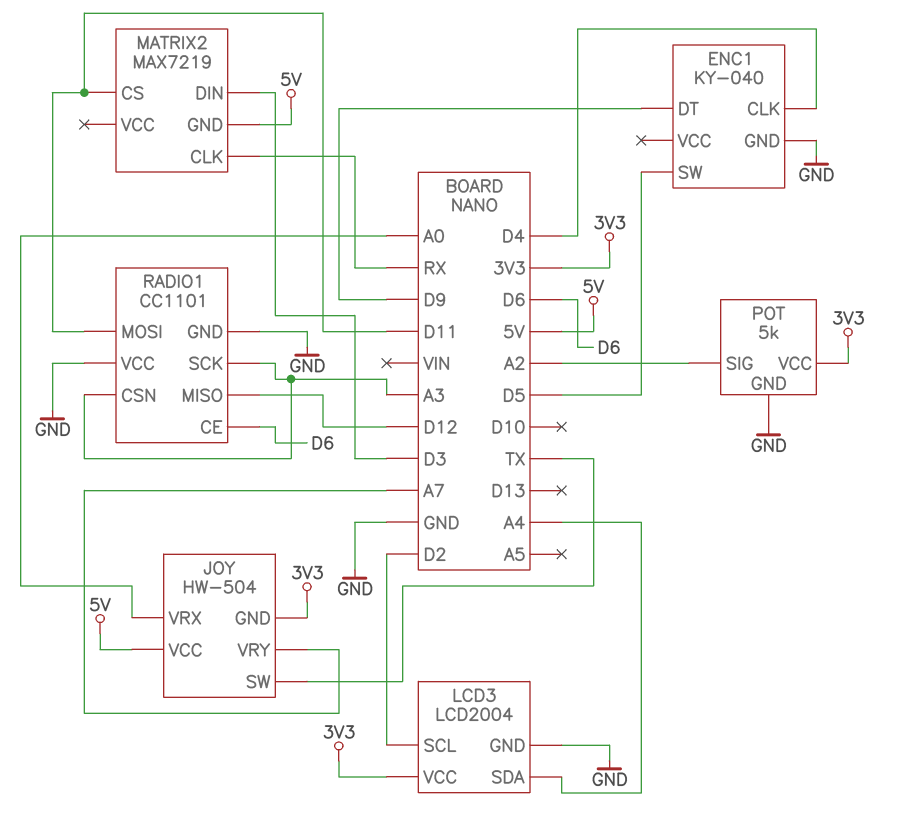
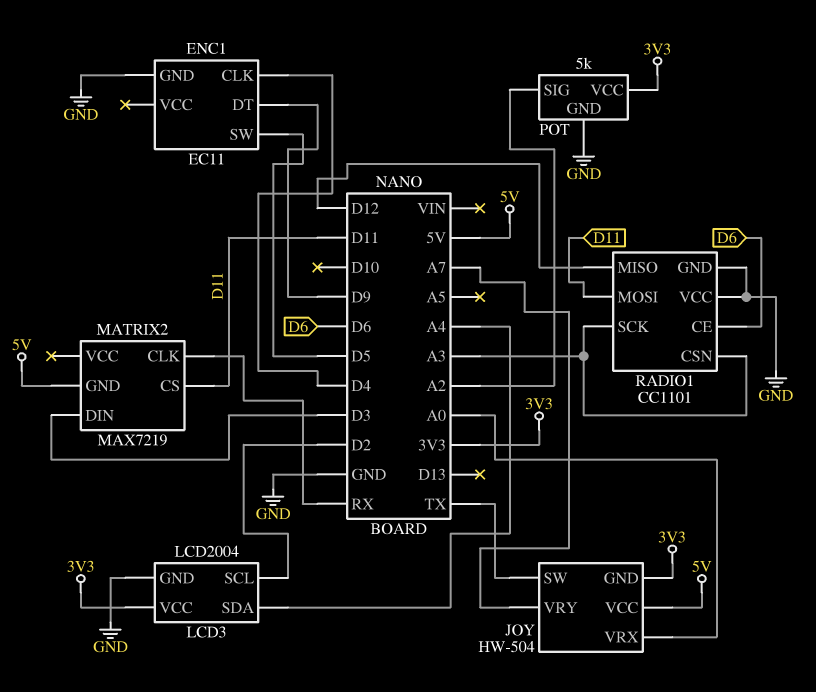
ENC1: KY-040 -> EC11

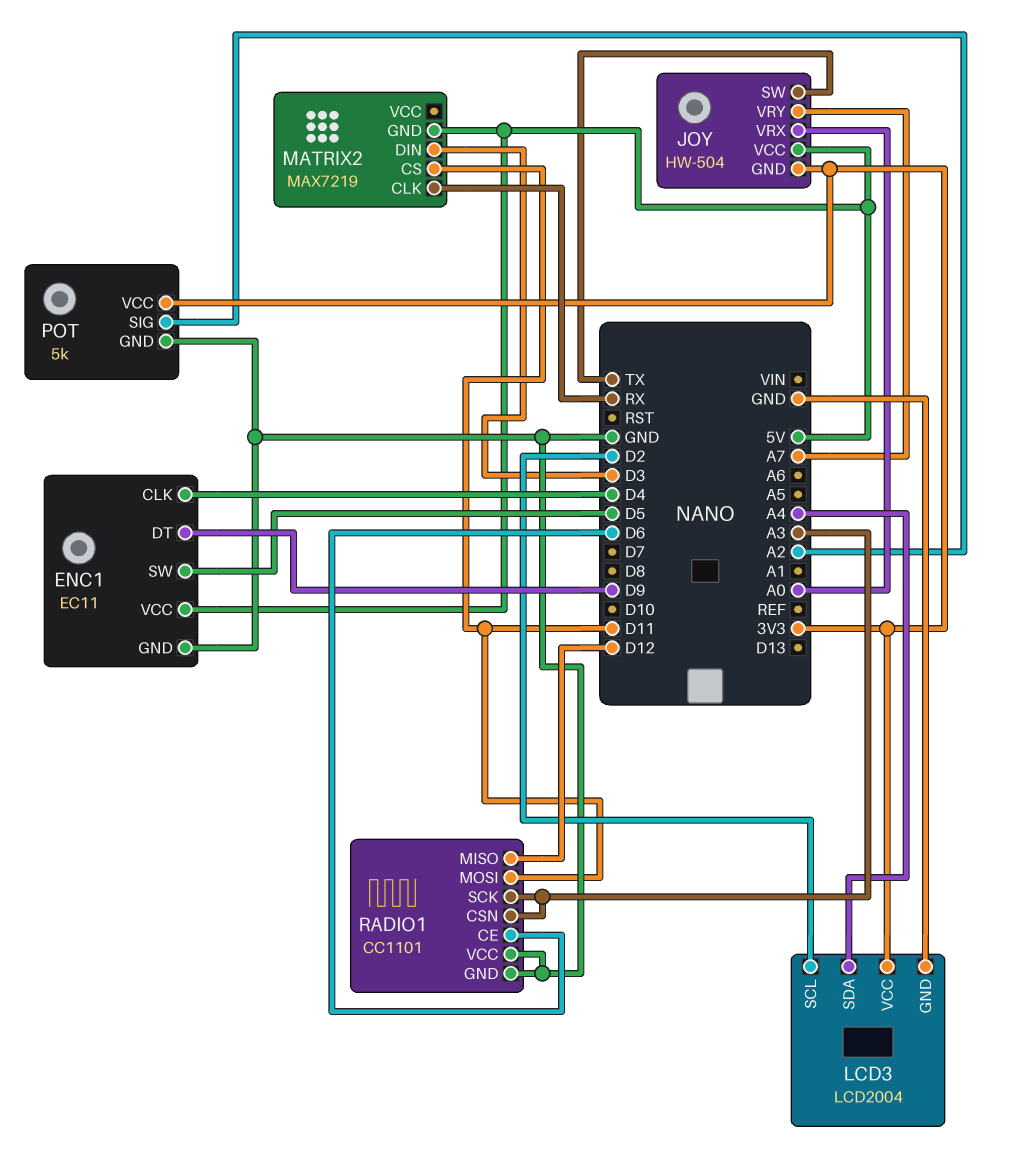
ENC1 pin VCC: none -> 5V

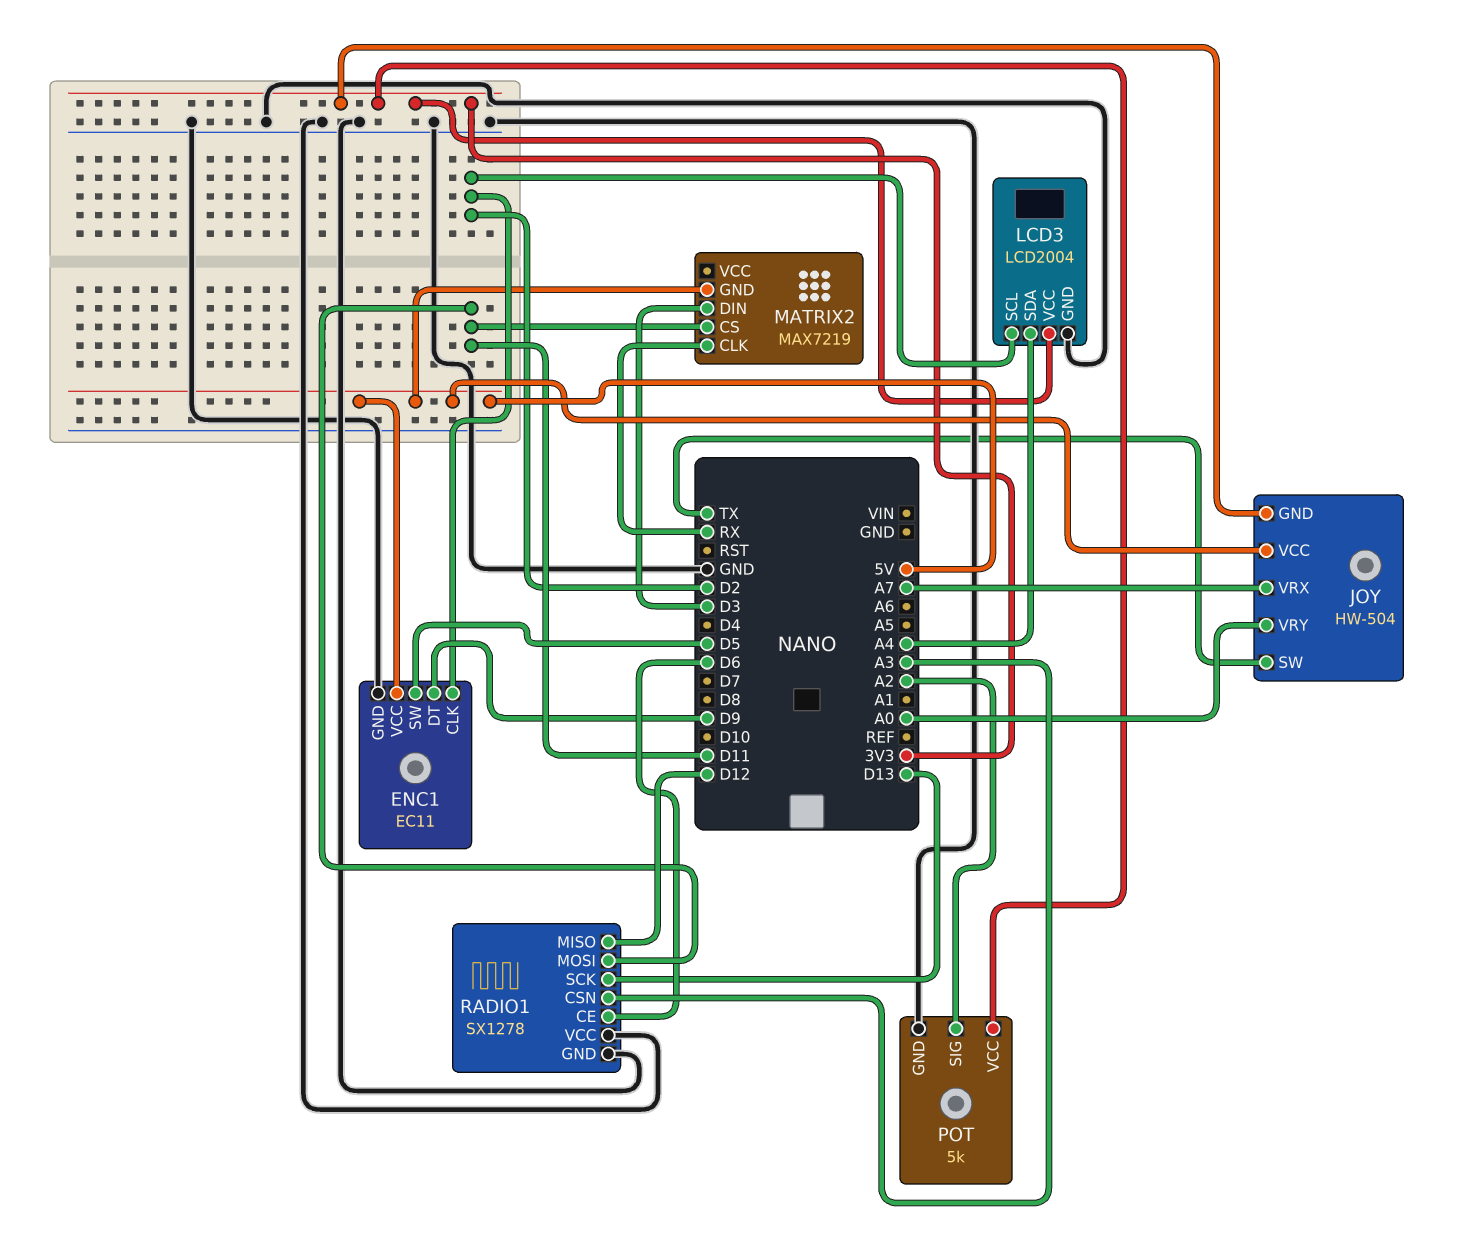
ENC1 pin CLK: D4 -> D2
JOY pin VRX: A0 -> A7
JOY pin VRY: A7 -> A0
RADIO1: CC1101 -> SX1278
RADIO1 pin SCK: A3 -> D13

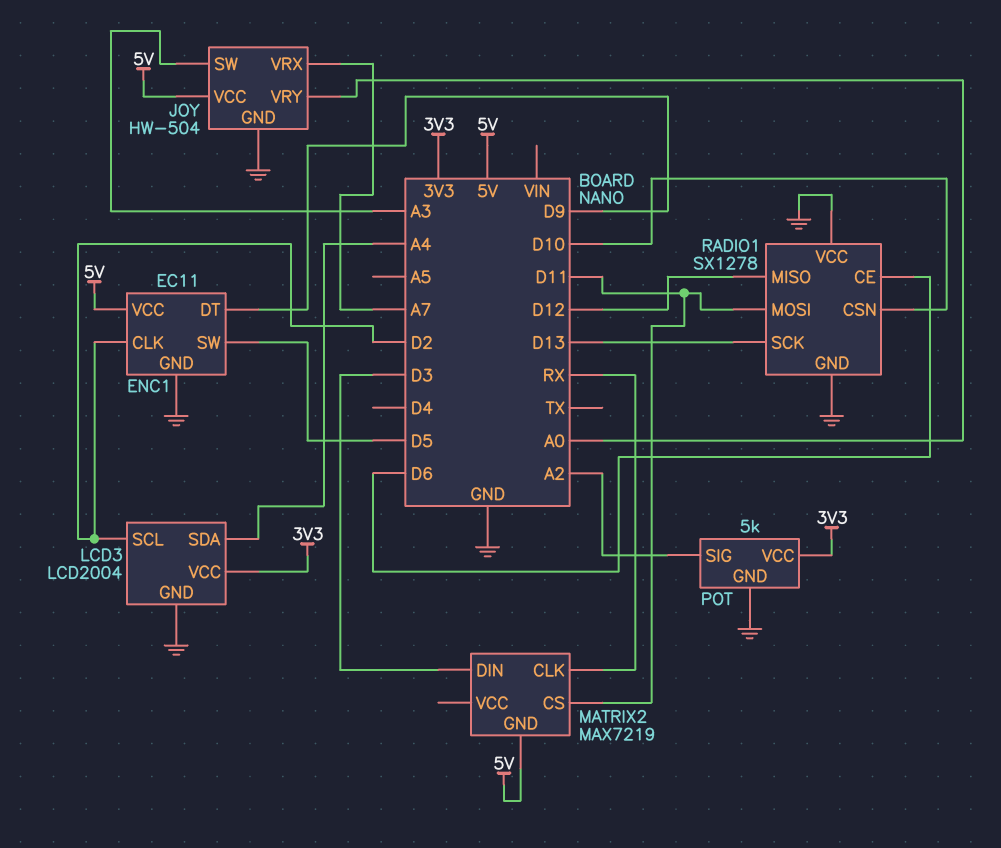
JOY pin GND: 3V3 -> GND
JOY pin SW: TX -> A3
RADIO1 pin CSN: A3 -> D10

